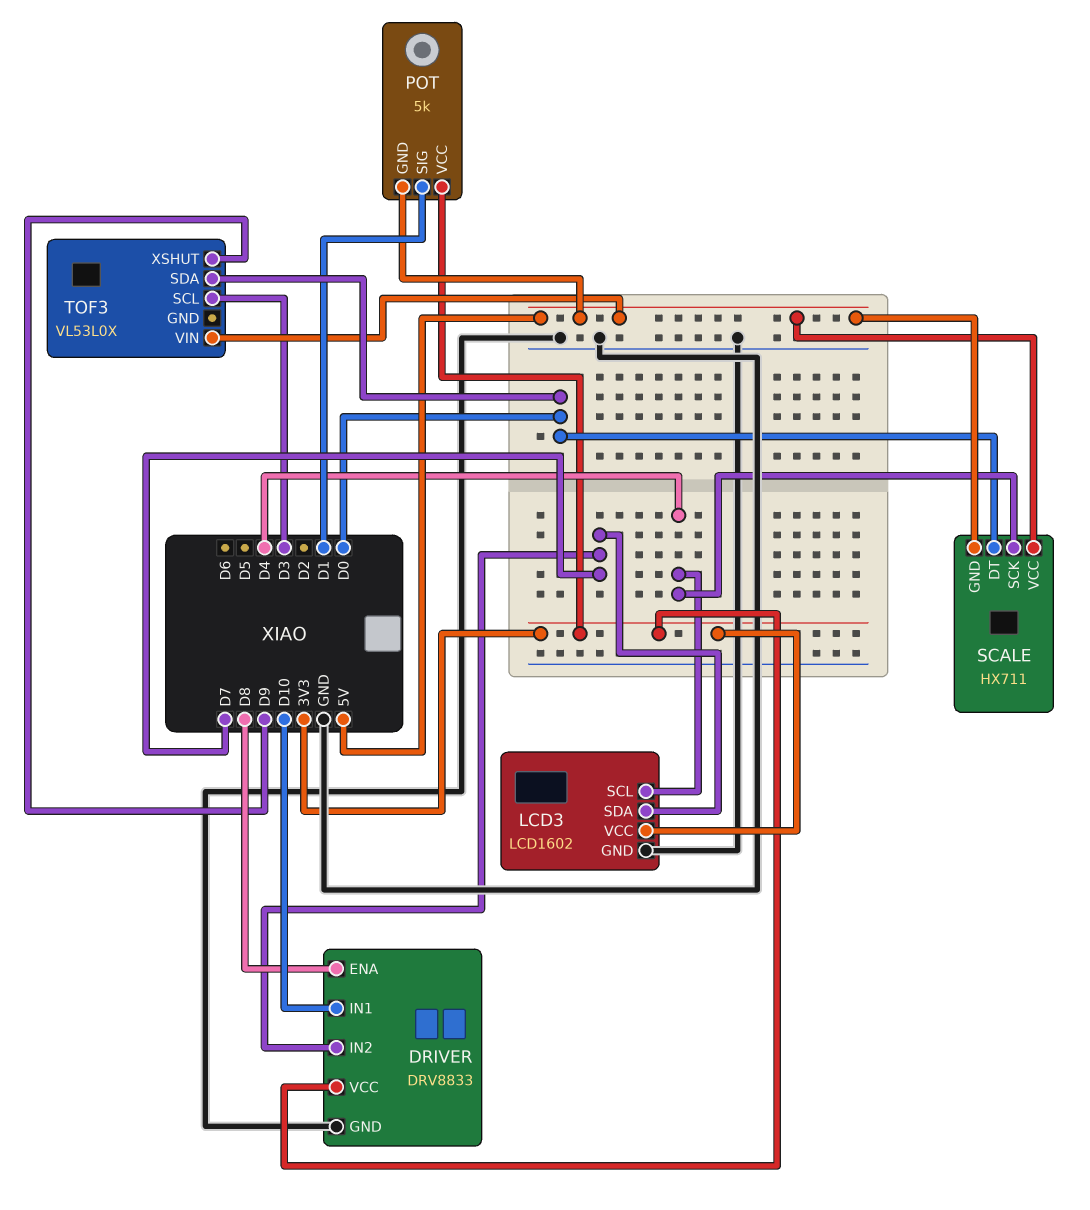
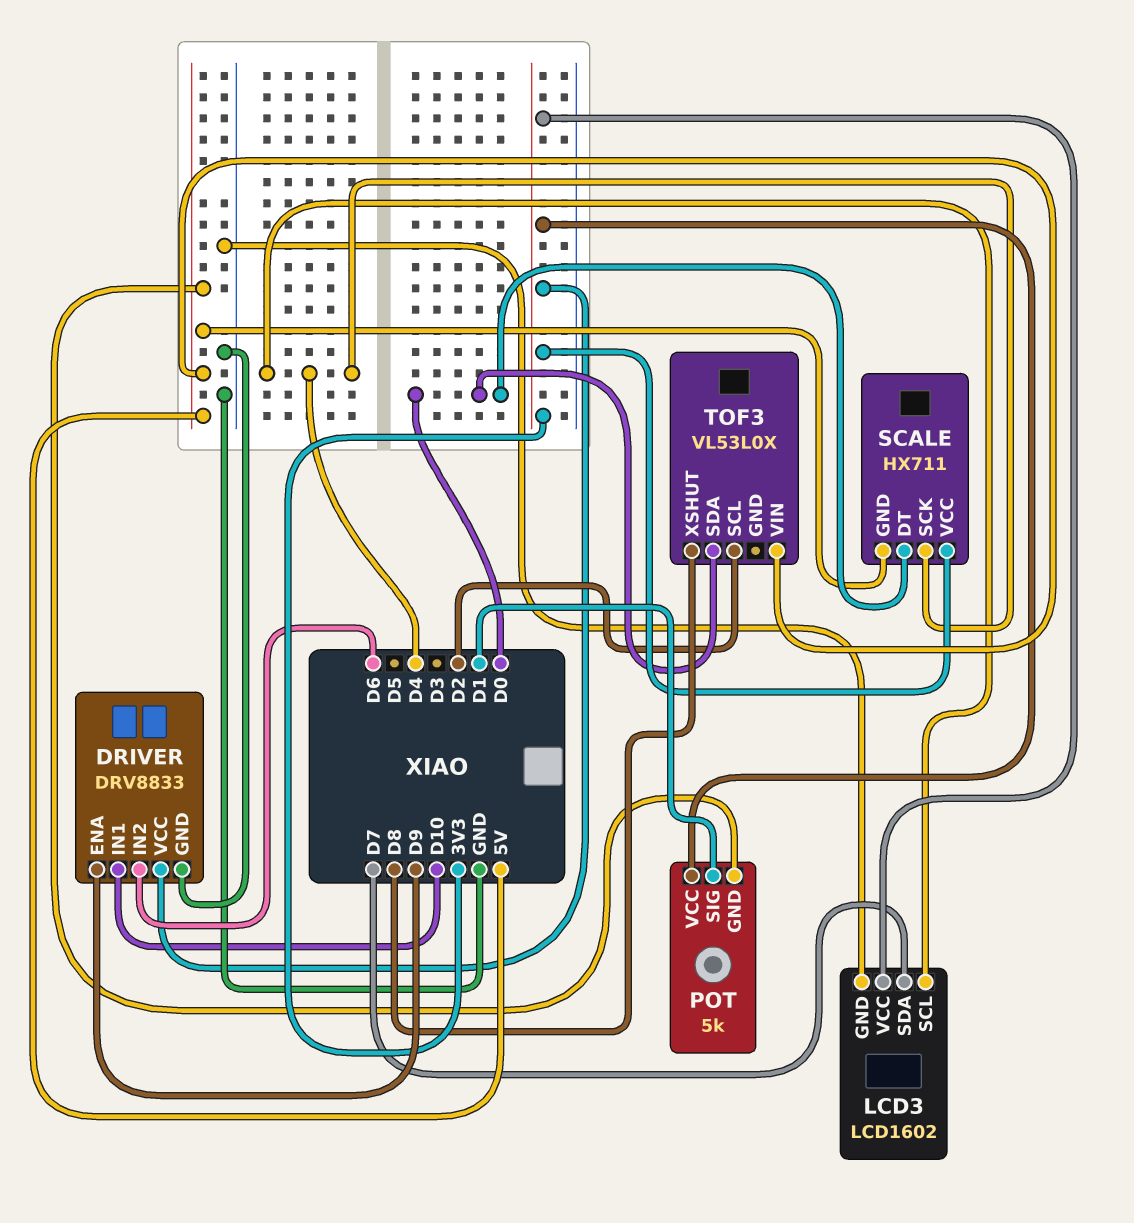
DRIVER pin ENA: D8 -> D9
DRIVER pin IN2: D7 -> D6
SCALE pin VCC: 5V -> 3V3
TOF3 pin SCL: D3 -> D2
TOF3 pin XSHUT: D9 -> D8

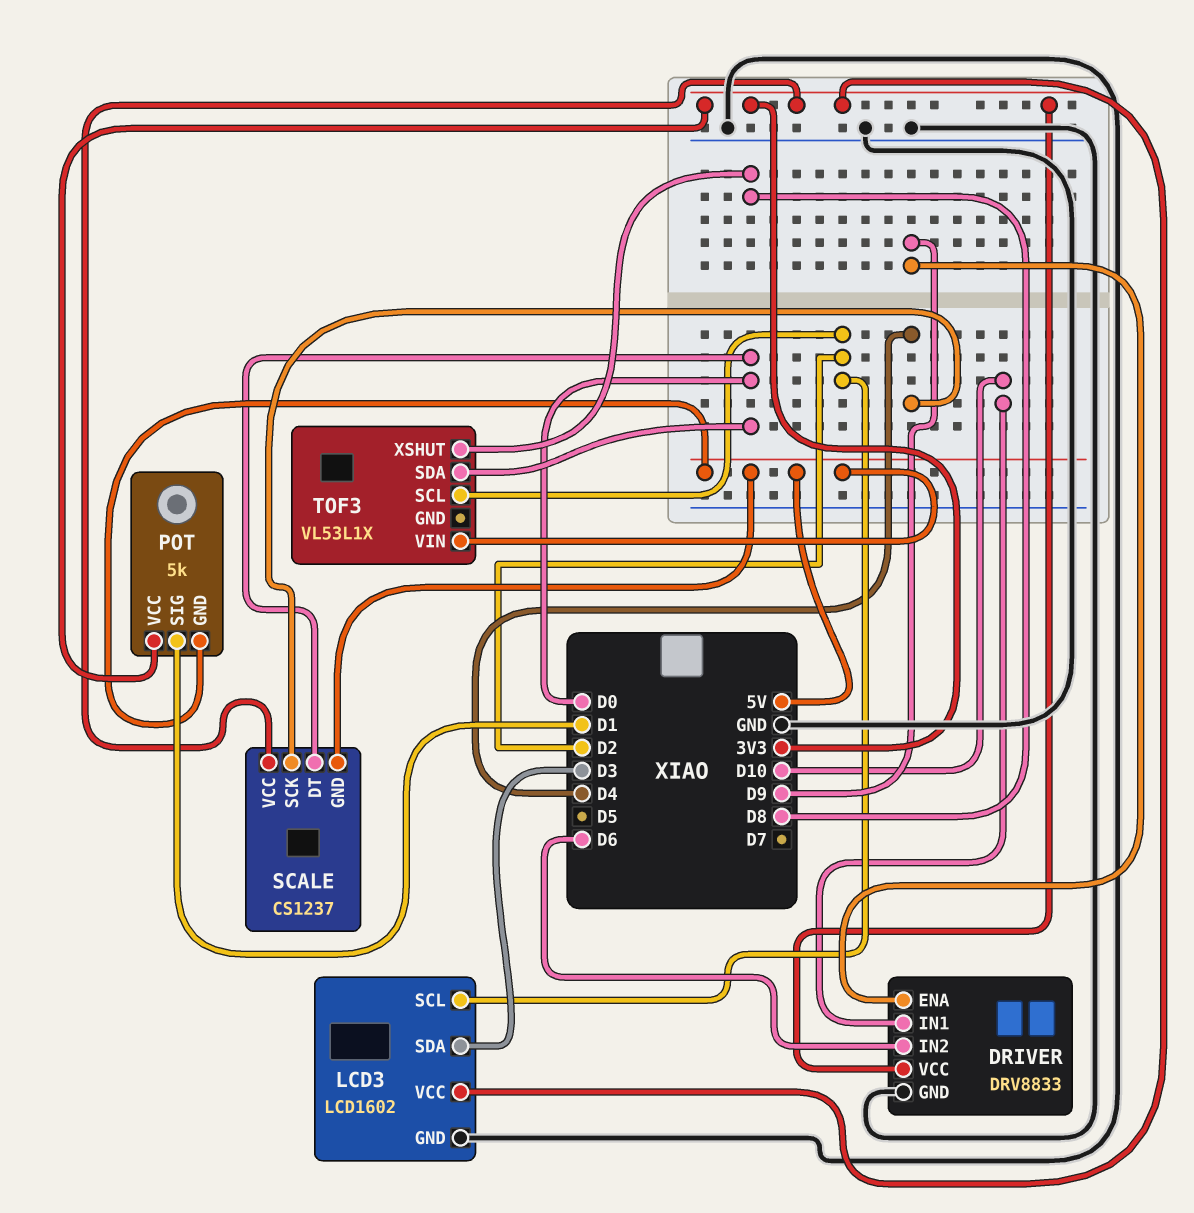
LCD3 pin SCL: D4 -> D2
LCD3 pin SDA: D7 -> D3
SCALE: HX711 -> CS1237
TOF3: VL53L0X -> VL53L1X

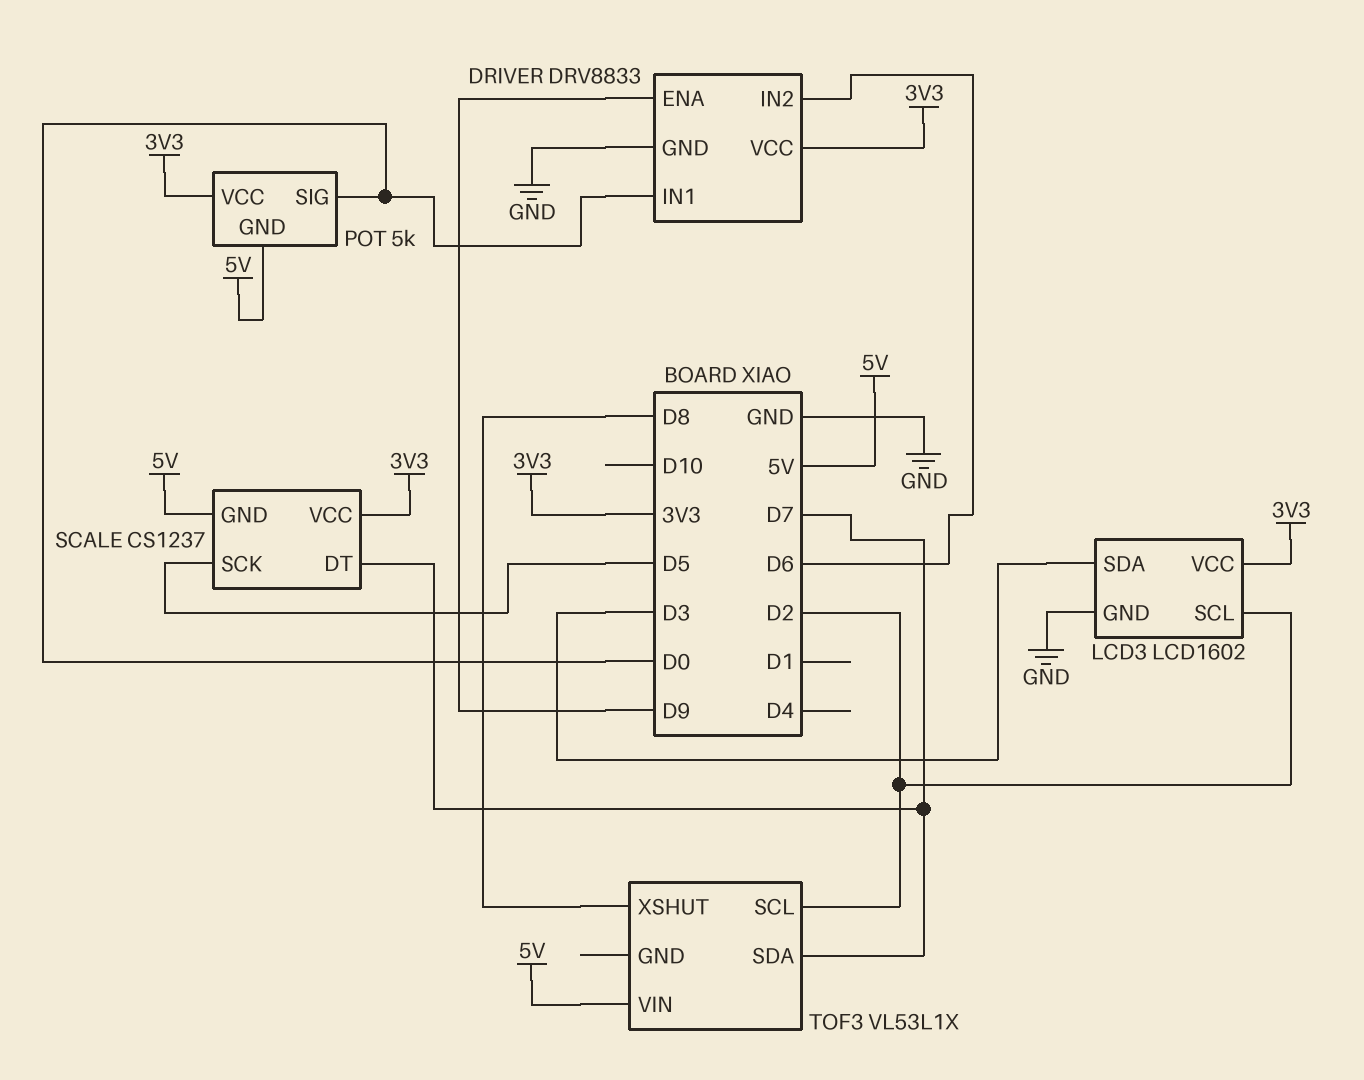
DRIVER pin IN1: D10 -> D0
POT pin SIG: D1 -> D0
SCALE pin DT: D0 -> D7
SCALE pin SCK: D4 -> D5
TOF3 pin SDA: D0 -> D7

